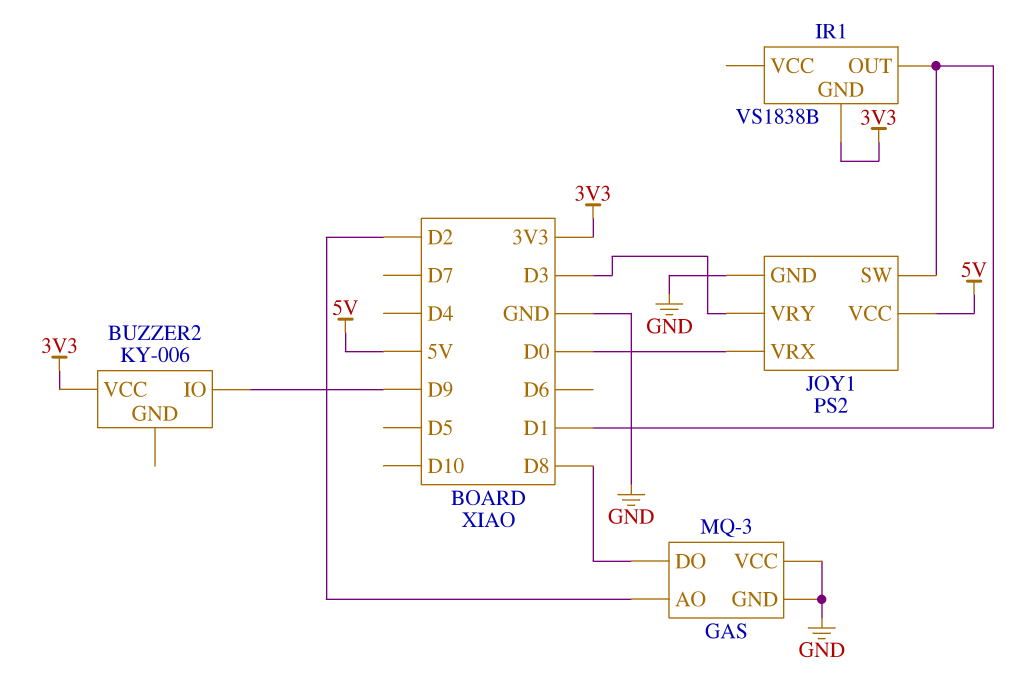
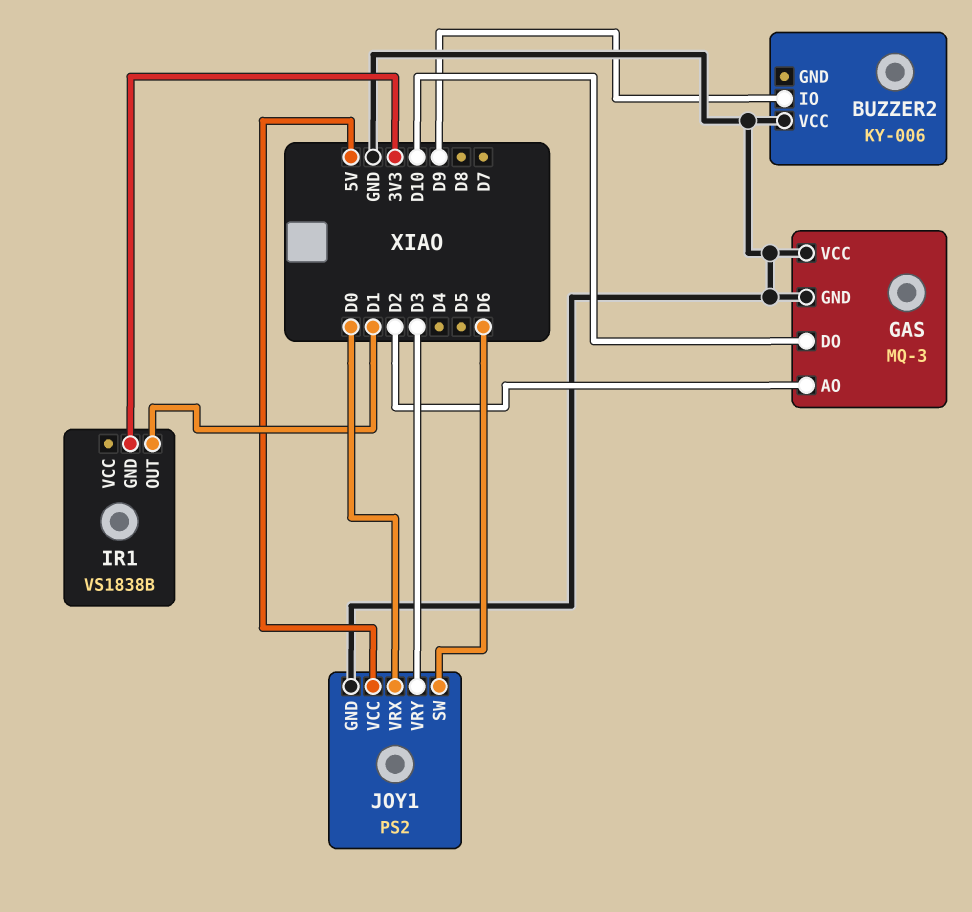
BUZZER2 pin VCC: 3V3 -> GND
GAS pin DO: D8 -> D10
JOY1 pin SW: D1 -> D6

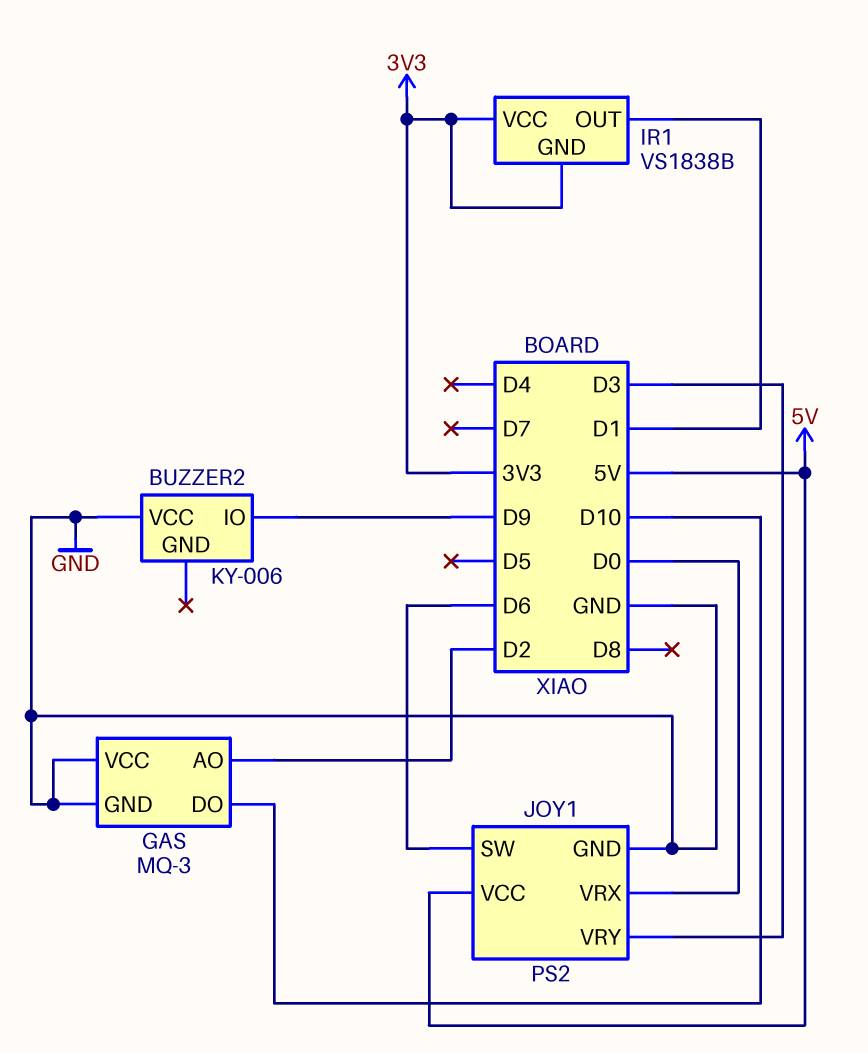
IR1 pin VCC: none -> 3V3

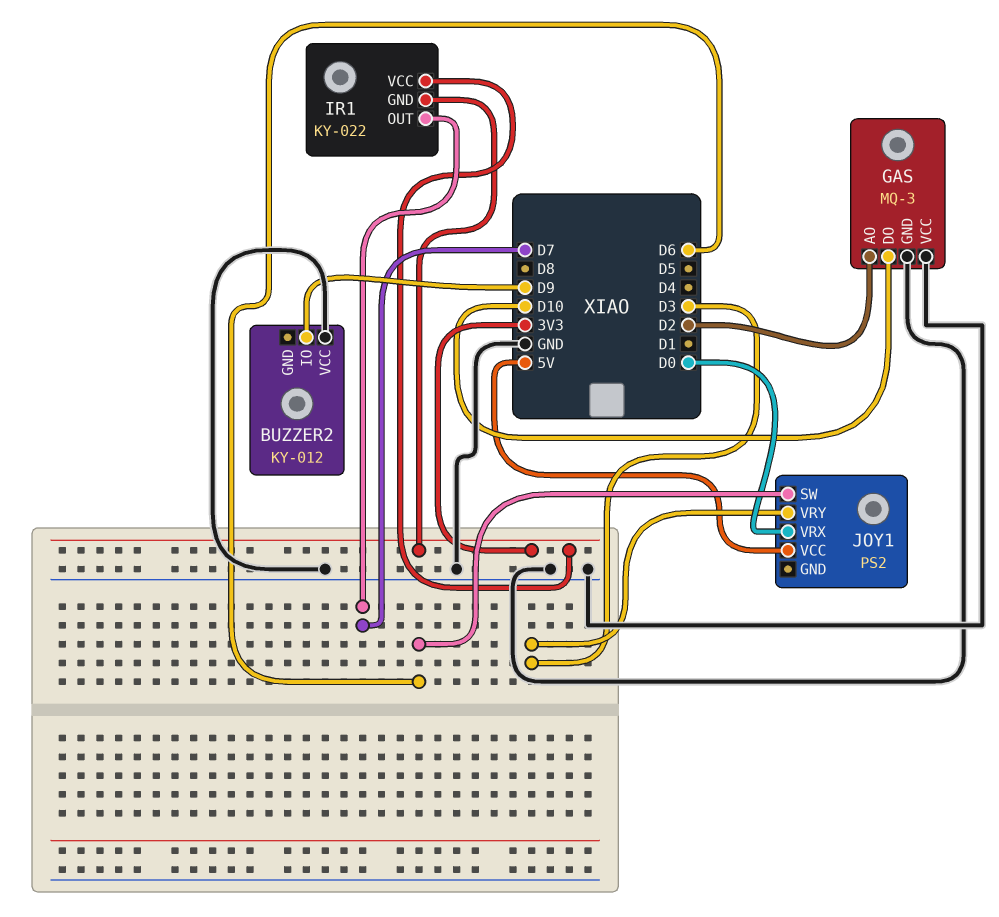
BUZZER2: KY-006 -> KY-012
IR1: VS1838B -> KY-022
IR1 pin OUT: D1 -> D7
JOY1 pin GND: GND -> none

